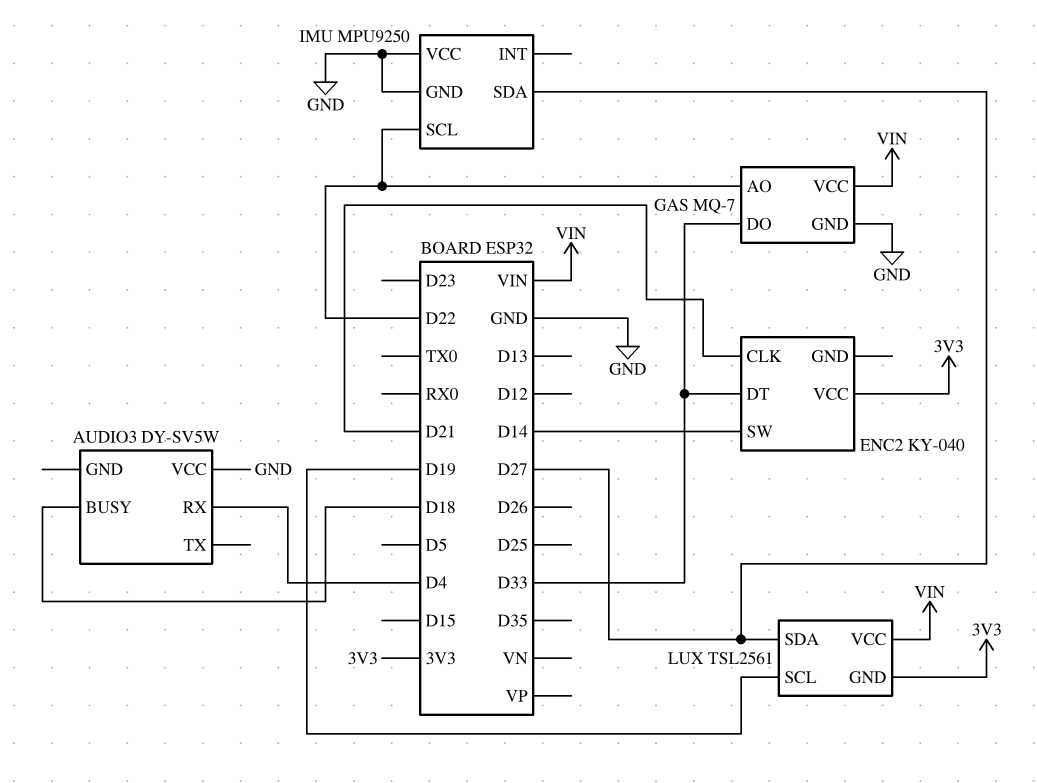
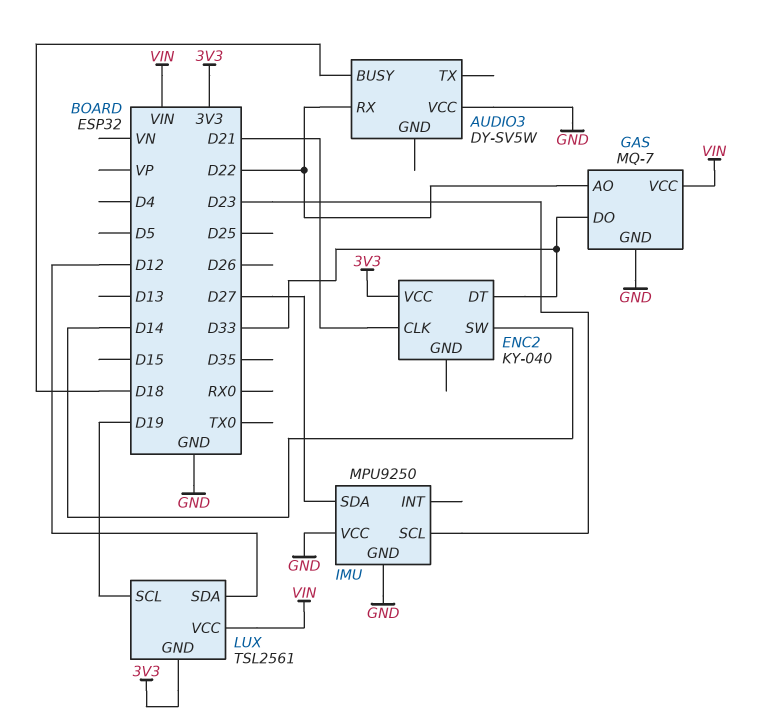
AUDIO3 pin RX: D4 -> D22
IMU pin SCL: D22 -> D23
LUX pin SDA: D27 -> D12

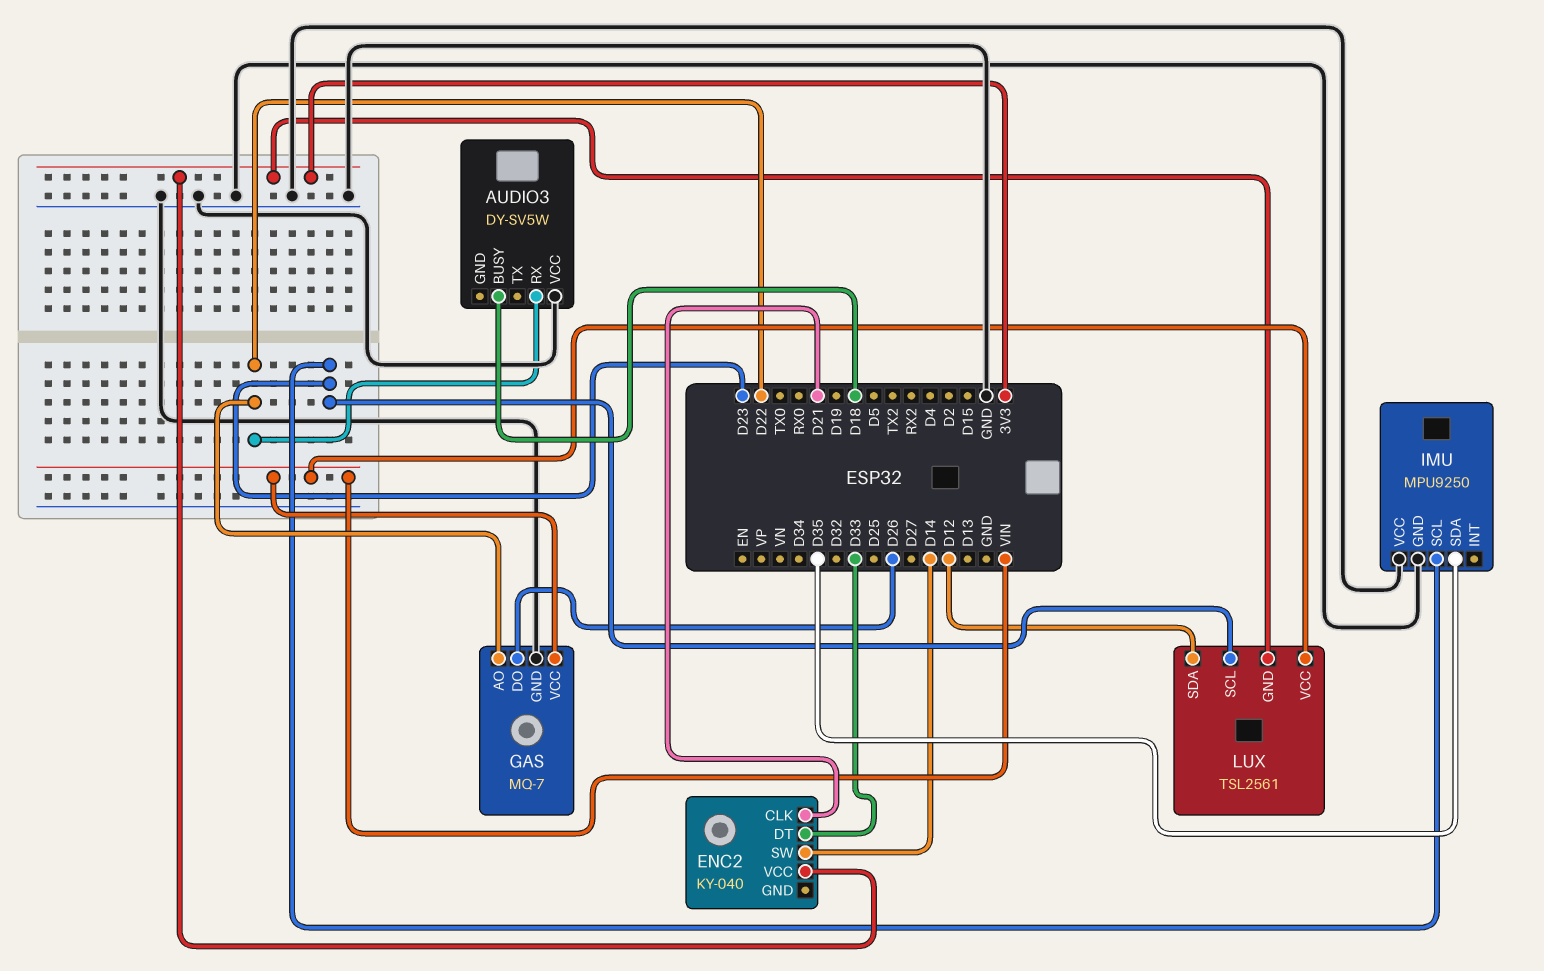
GAS pin DO: D33 -> D26
IMU pin SDA: D27 -> D35
LUX pin SCL: D19 -> D23

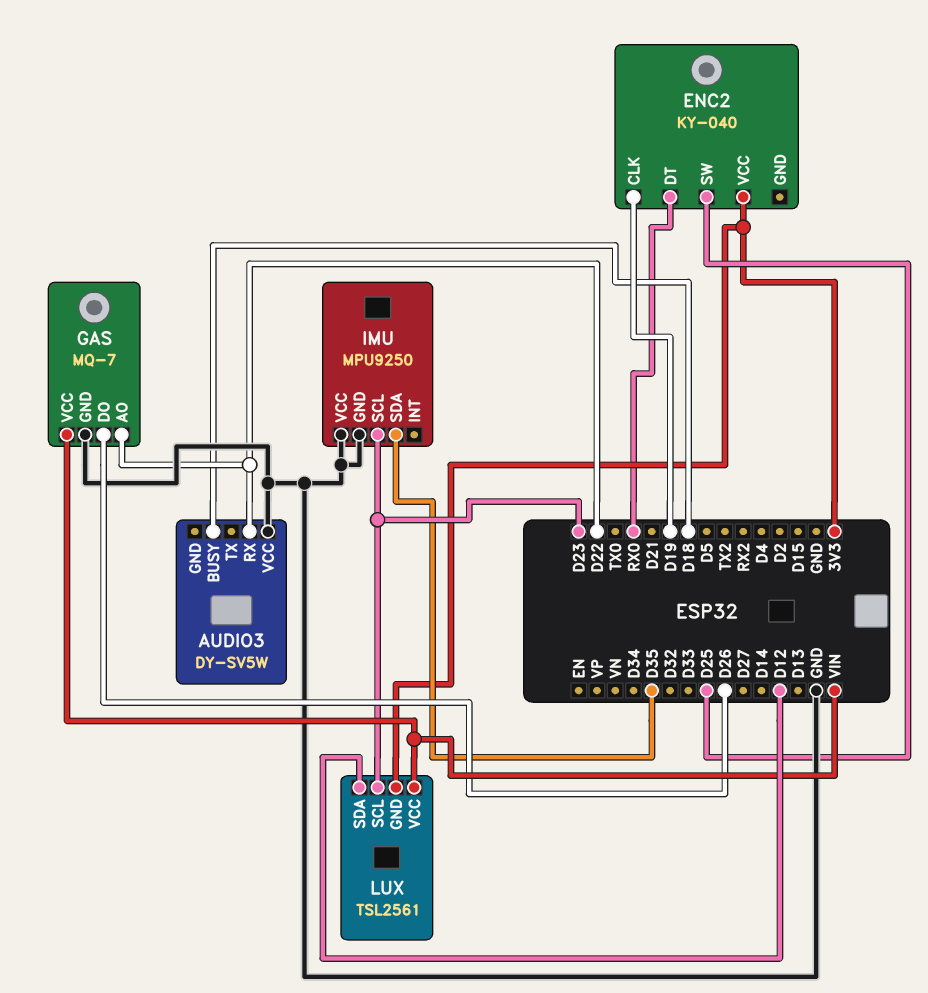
ENC2 pin CLK: D21 -> D19
ENC2 pin DT: D33 -> RX0
ENC2 pin SW: D14 -> D25

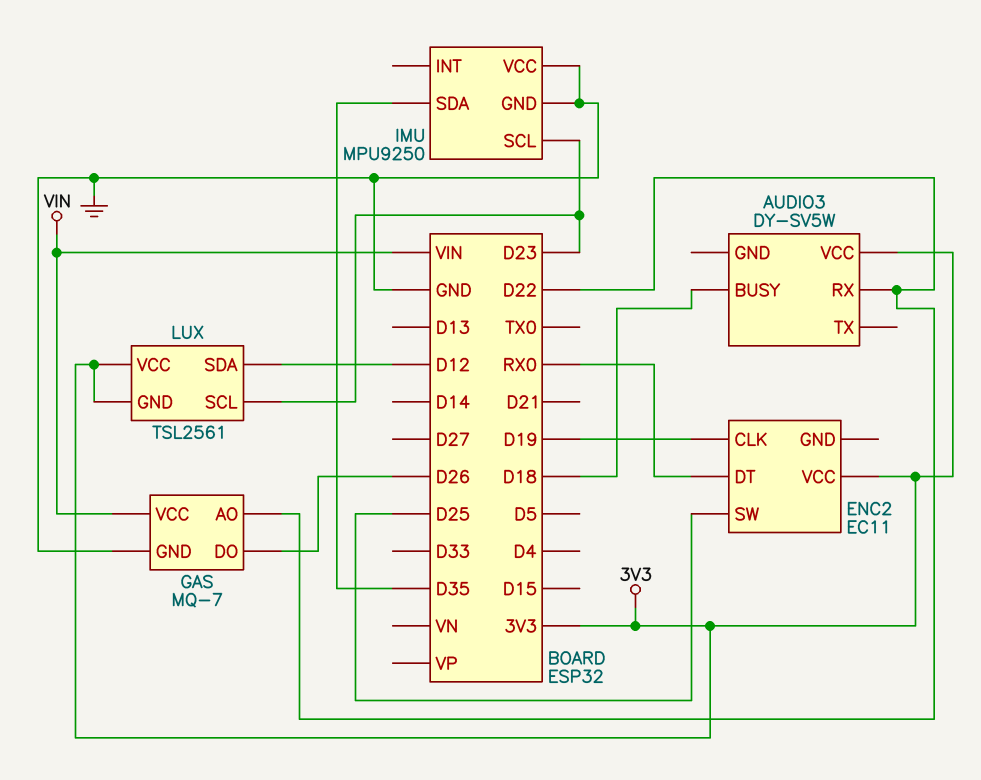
AUDIO3 pin VCC: GND -> 3V3
ENC2: KY-040 -> EC11
LUX pin VCC: VIN -> 3V3

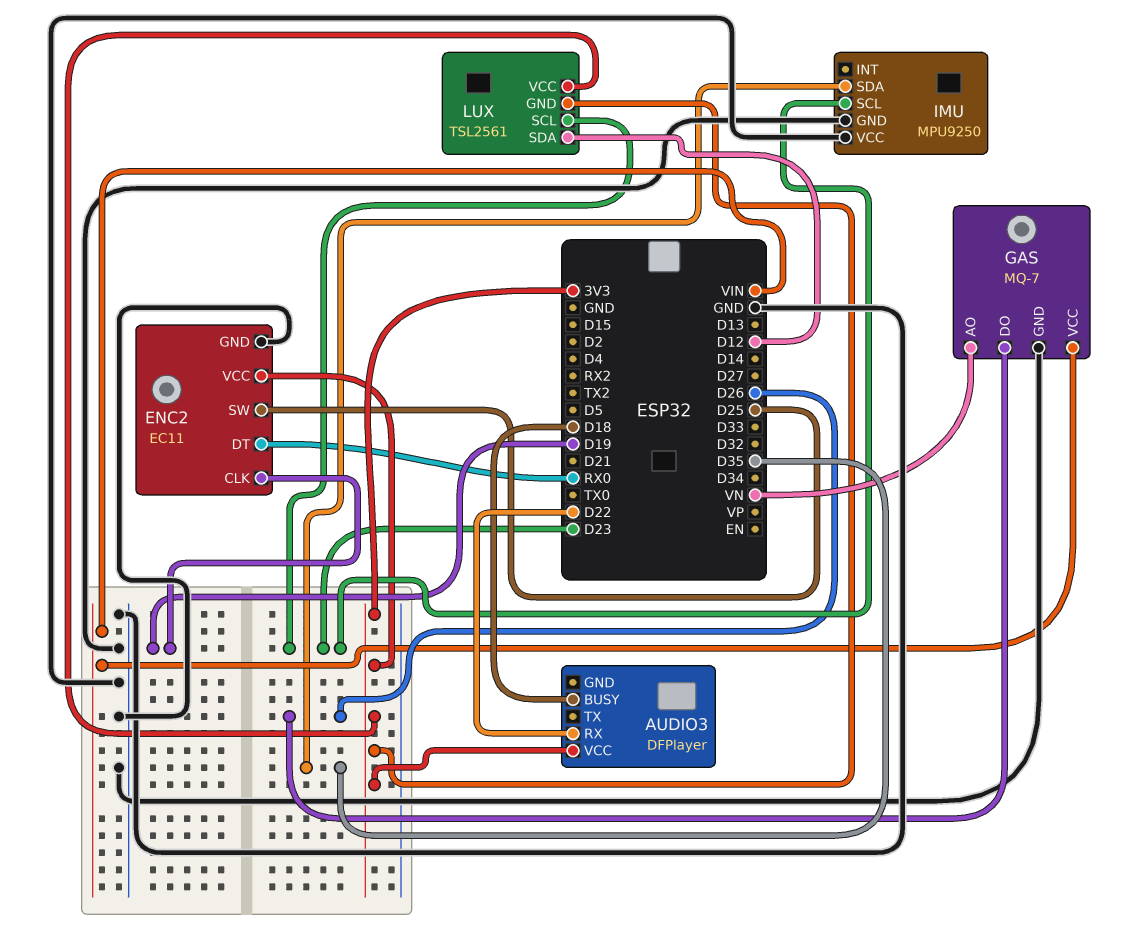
AUDIO3: DY-SV5W -> DFPlayer
ENC2 pin GND: none -> GND
GAS pin AO: D22 -> VN

